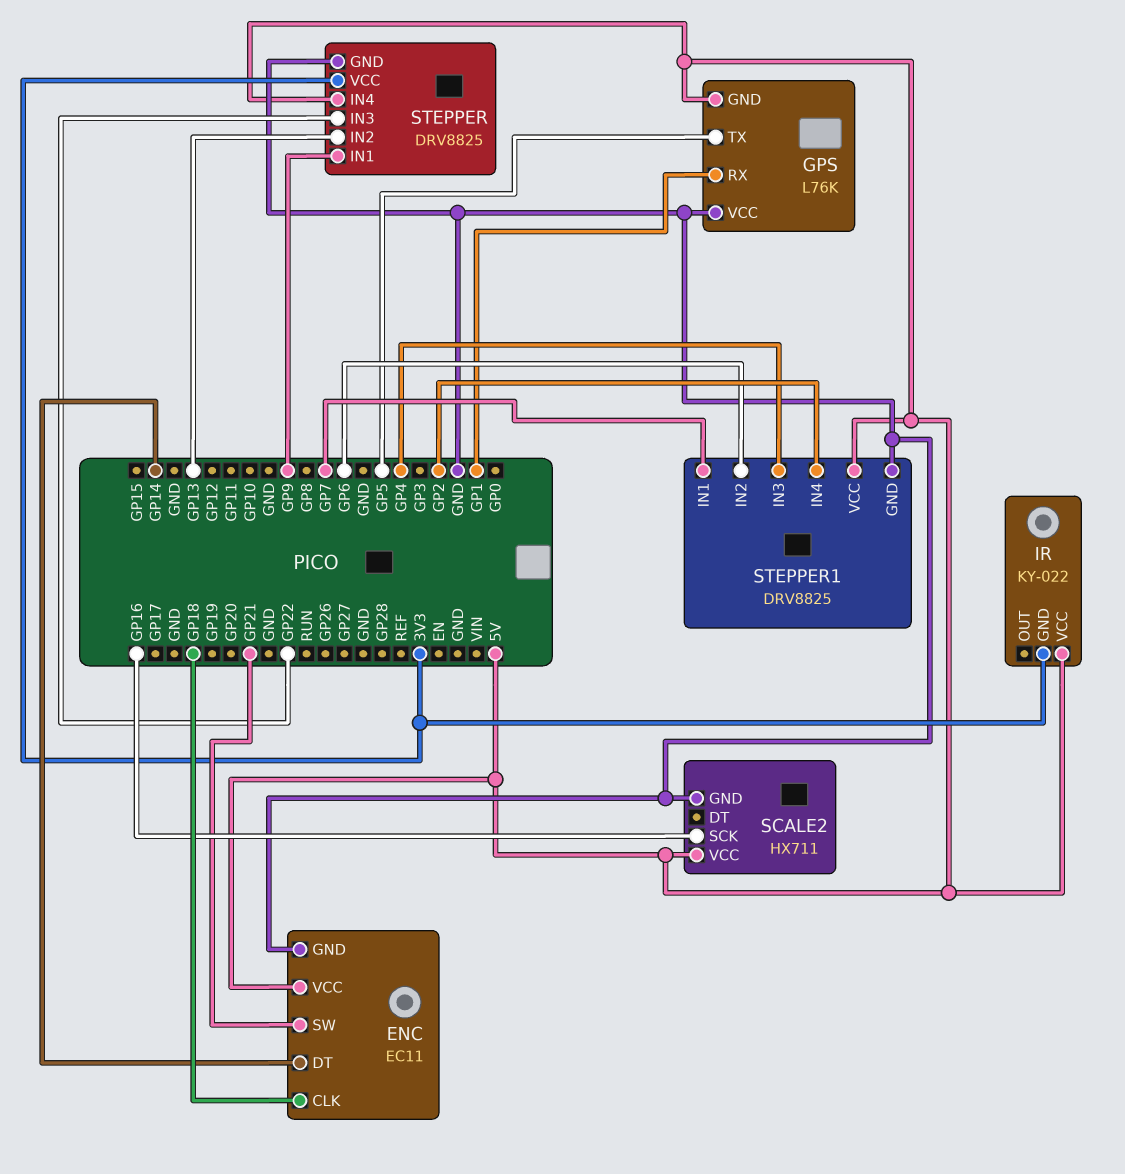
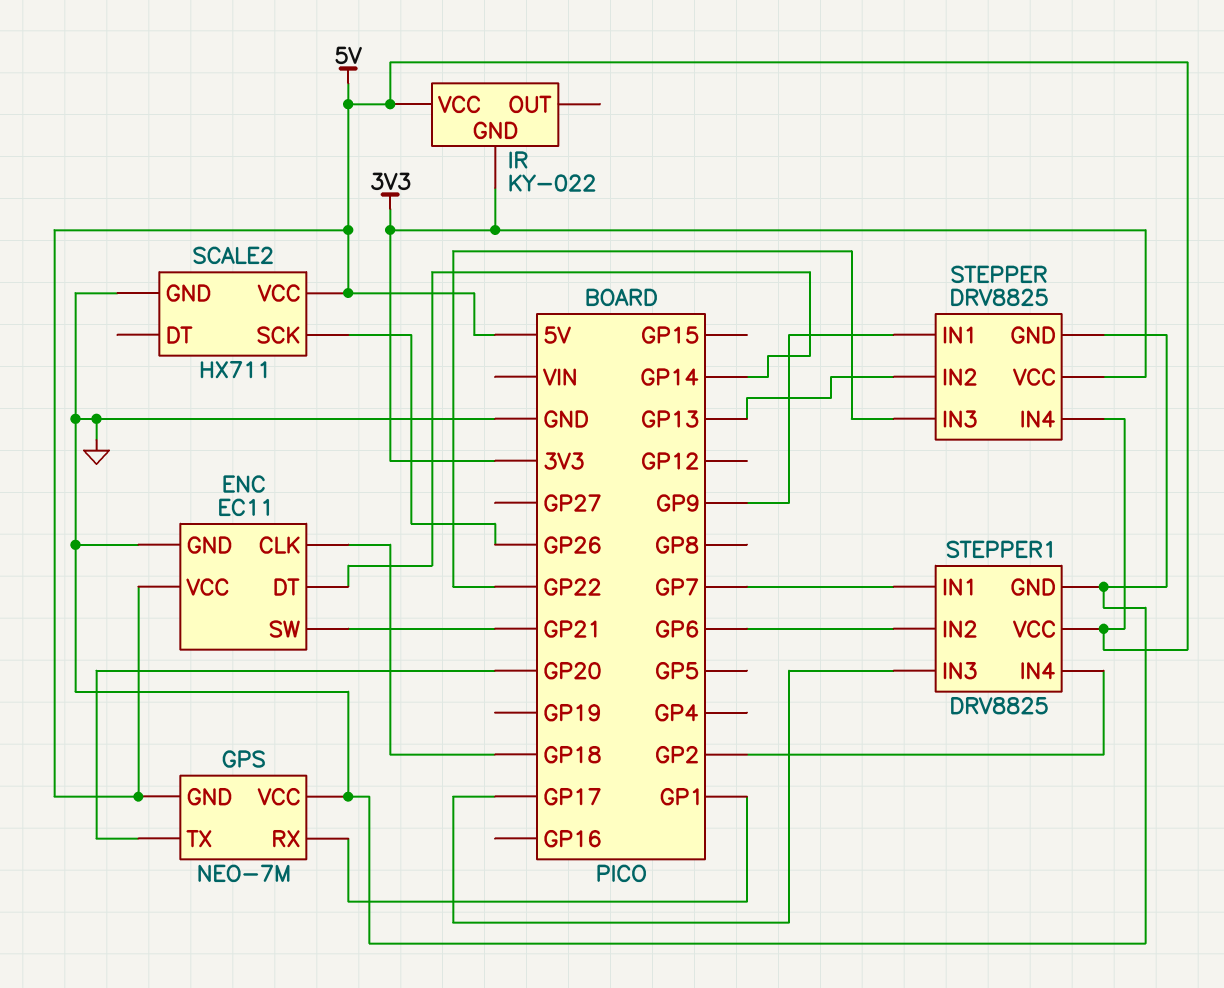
GPS: L76K -> NEO-7M
GPS pin TX: GP5 -> GP20
SCALE2 pin SCK: GP16 -> GP26
STEPPER1 pin IN3: GP4 -> GP17

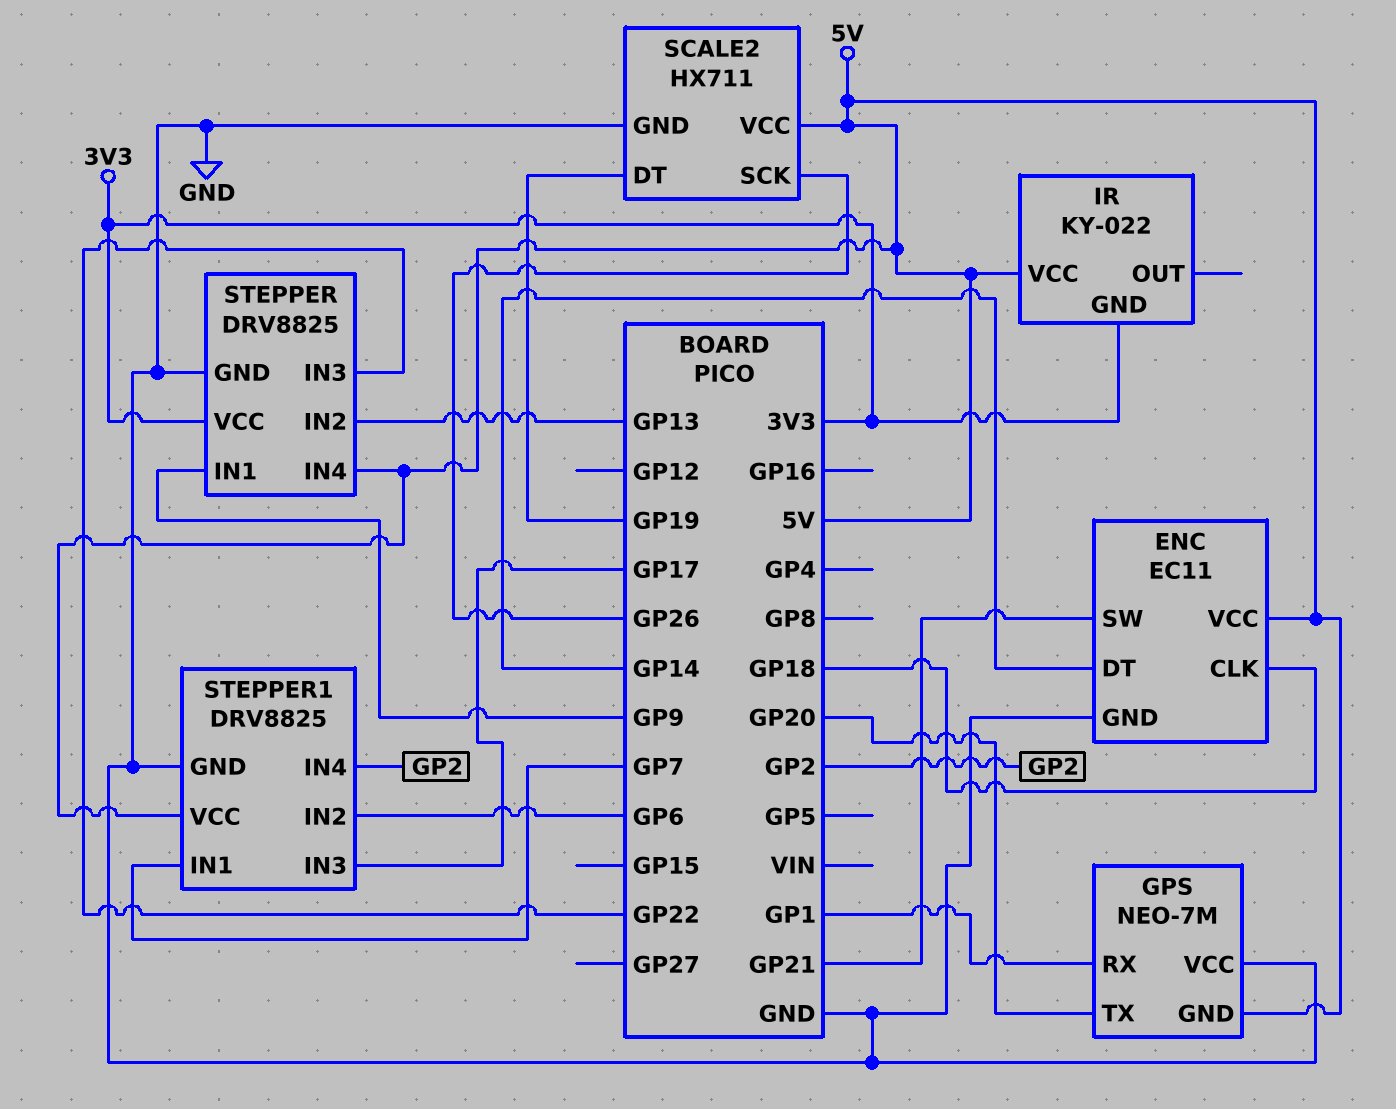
SCALE2 pin DT: none -> GP19

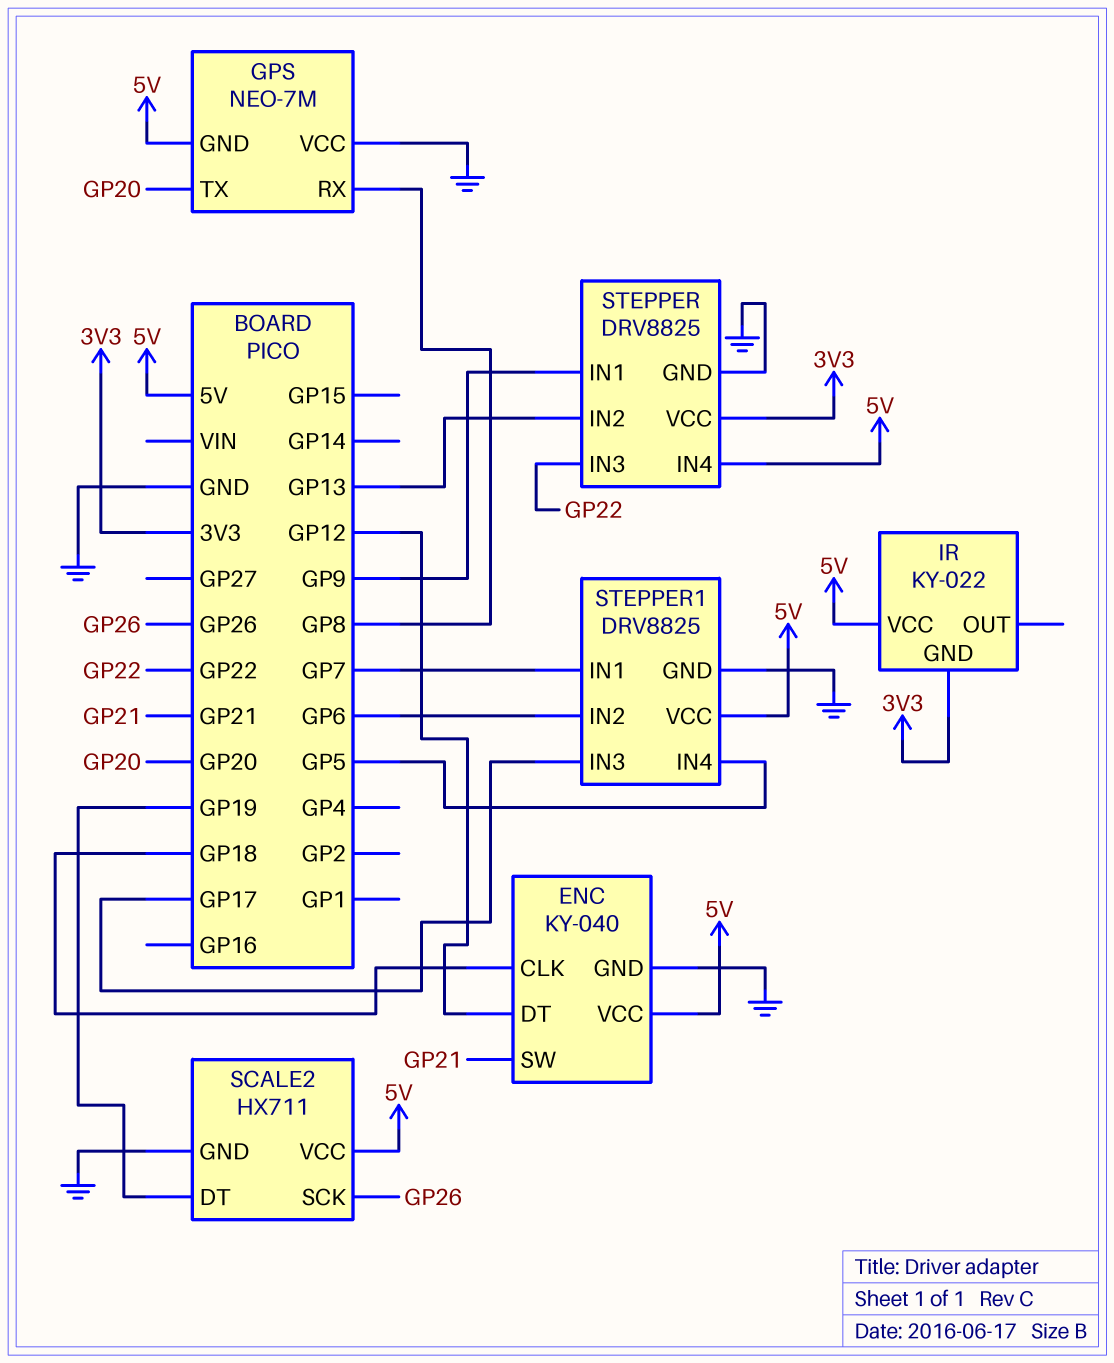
ENC: EC11 -> KY-040
ENC pin DT: GP14 -> GP12
GPS pin RX: GP1 -> GP8
STEPPER1 pin IN4: GP2 -> GP5

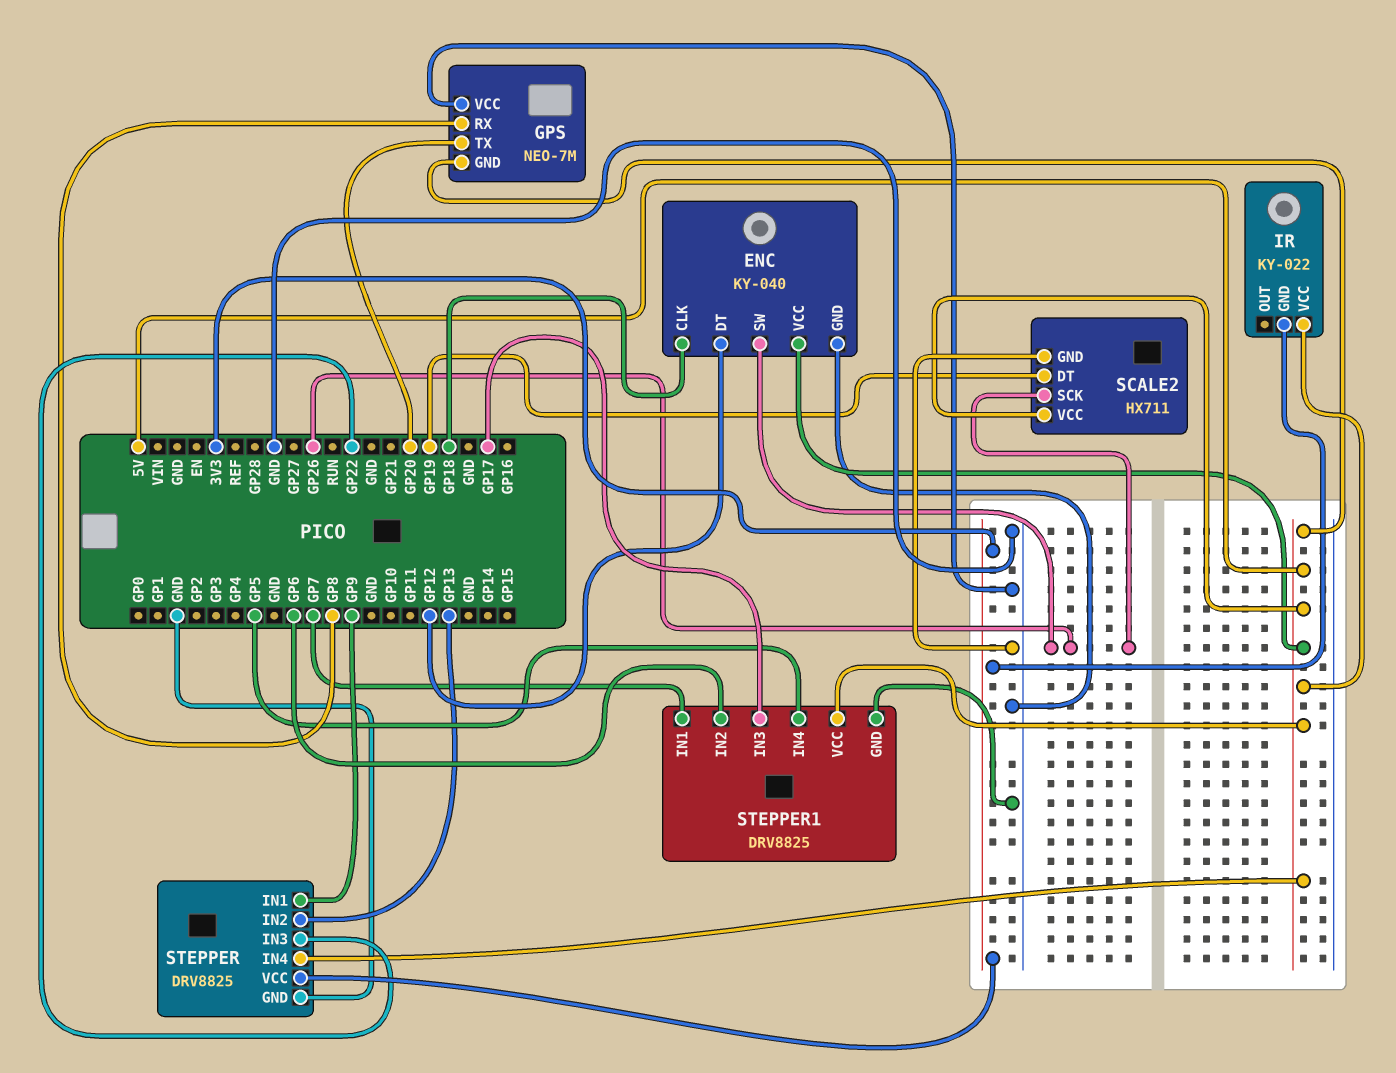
ENC pin SW: GP21 -> GP26

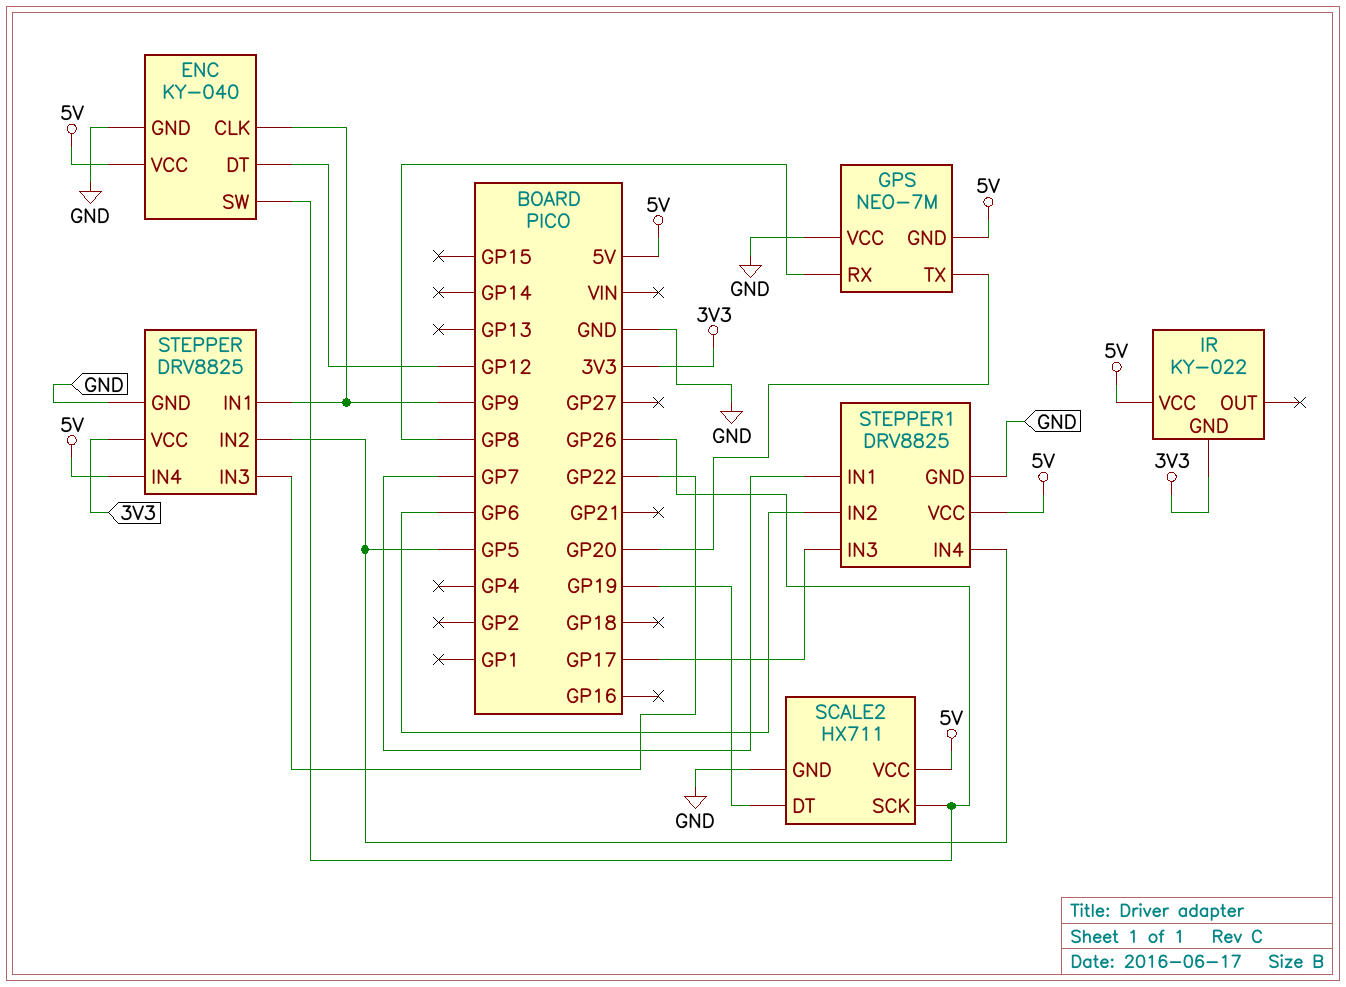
ENC pin CLK: GP18 -> GP9
STEPPER pin IN2: GP13 -> GP5

